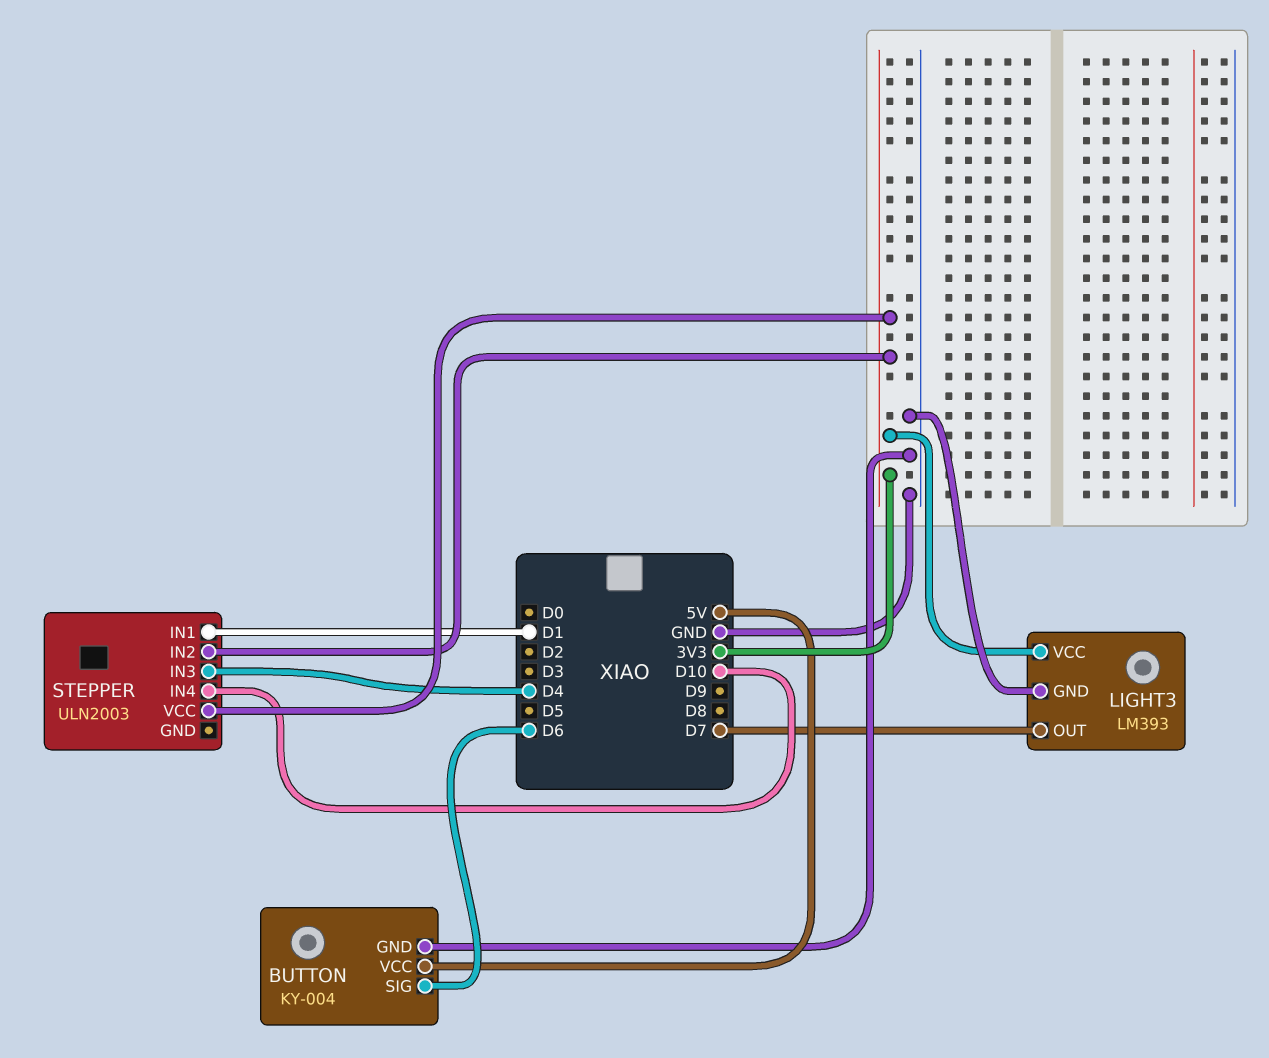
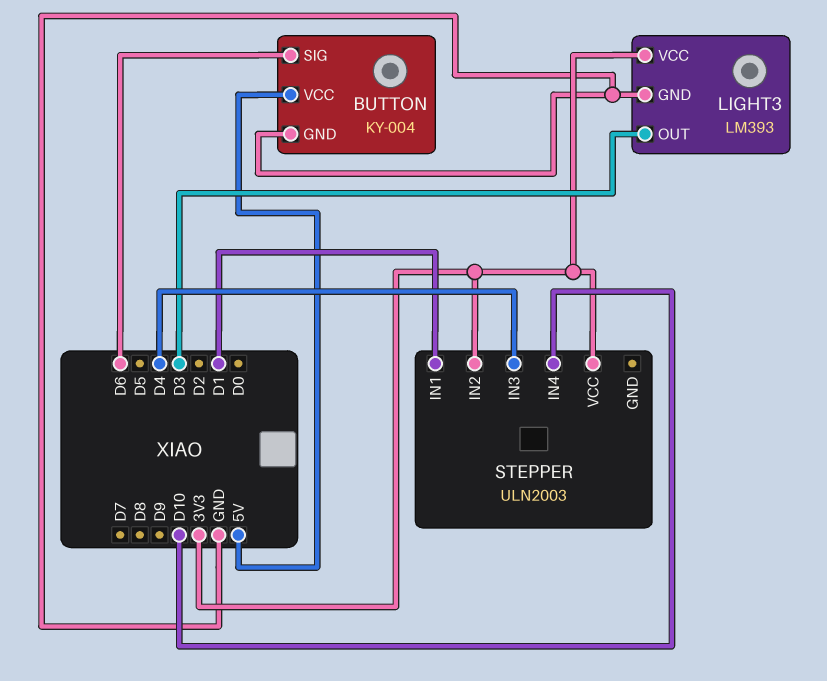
LIGHT3 pin OUT: D7 -> D3

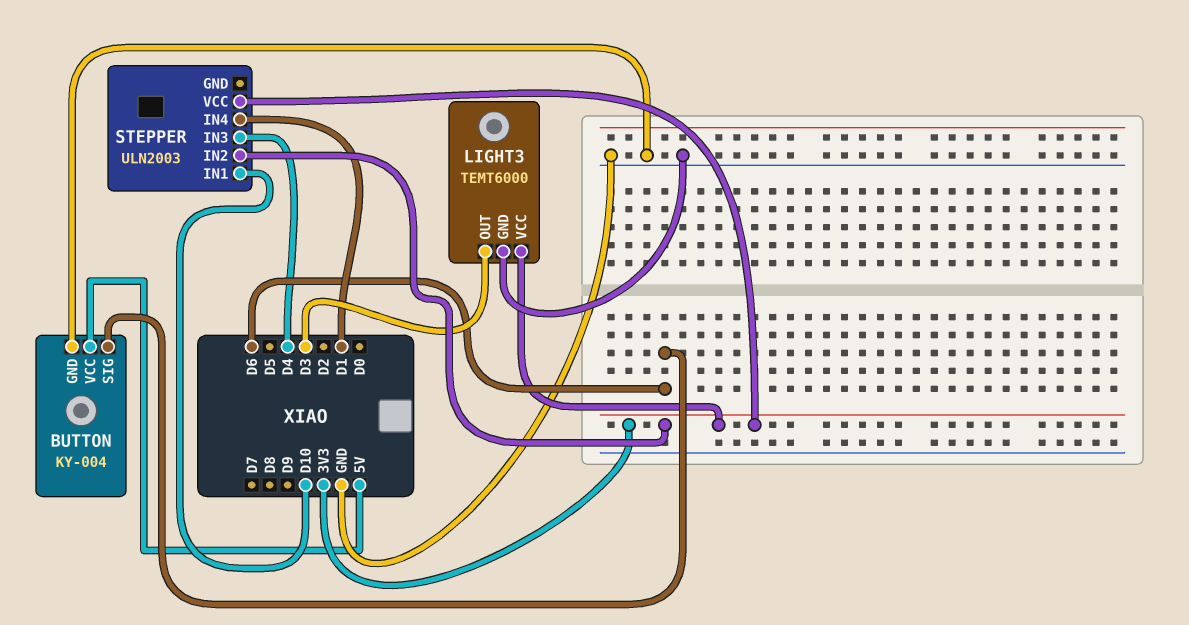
LIGHT3: LM393 -> TEMT6000
STEPPER pin IN1: D1 -> D10
STEPPER pin IN4: D10 -> D1

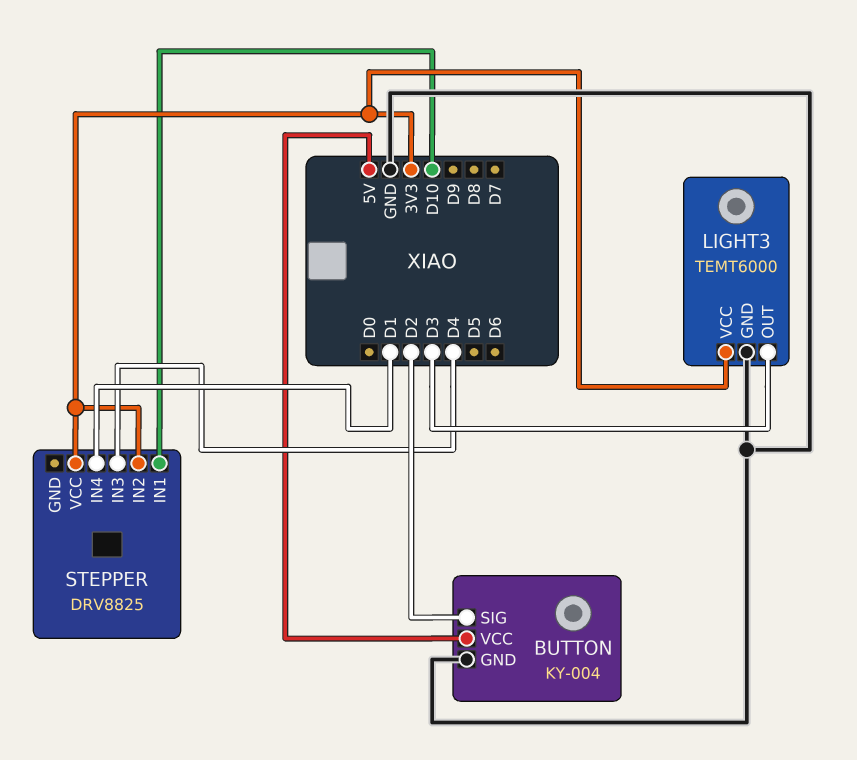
BUTTON pin SIG: D6 -> D2
STEPPER: ULN2003 -> DRV8825

